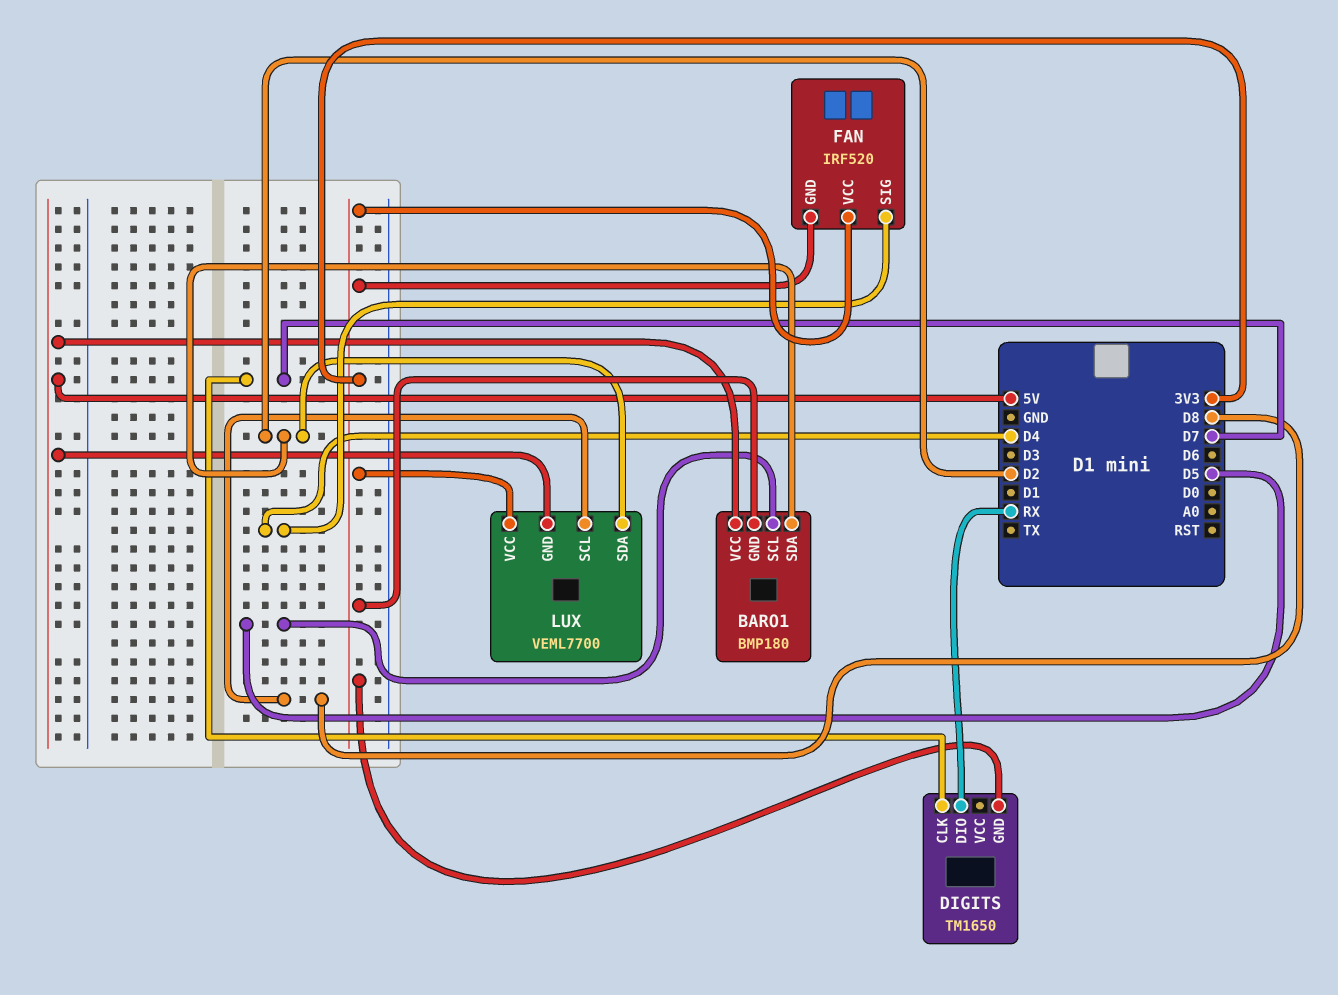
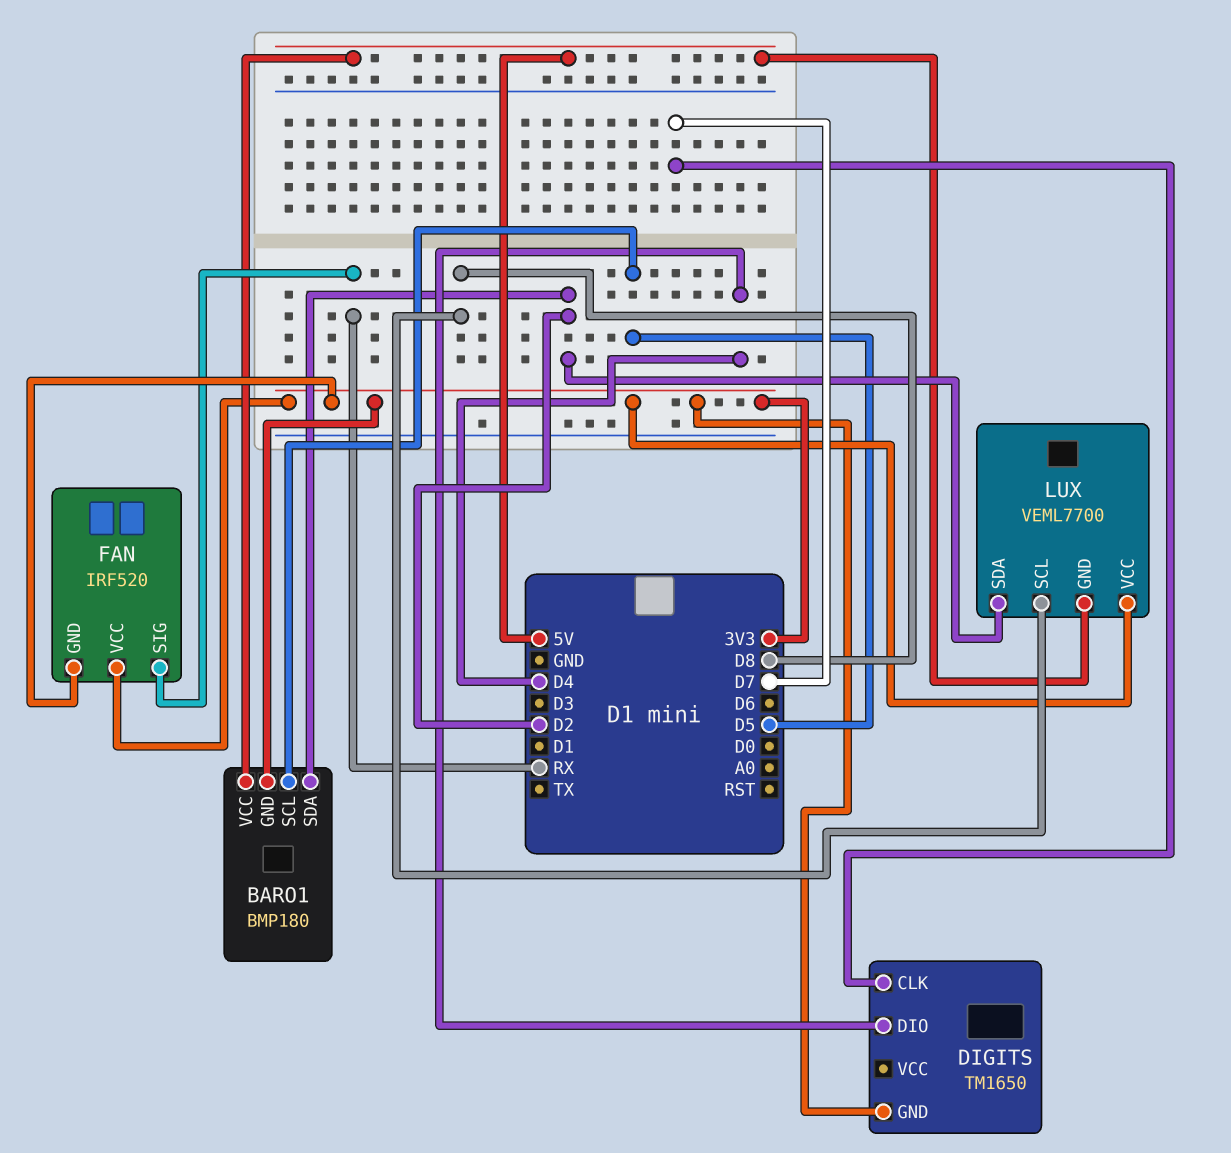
DIGITS pin DIO: RX -> D4
FAN pin SIG: D4 -> RX

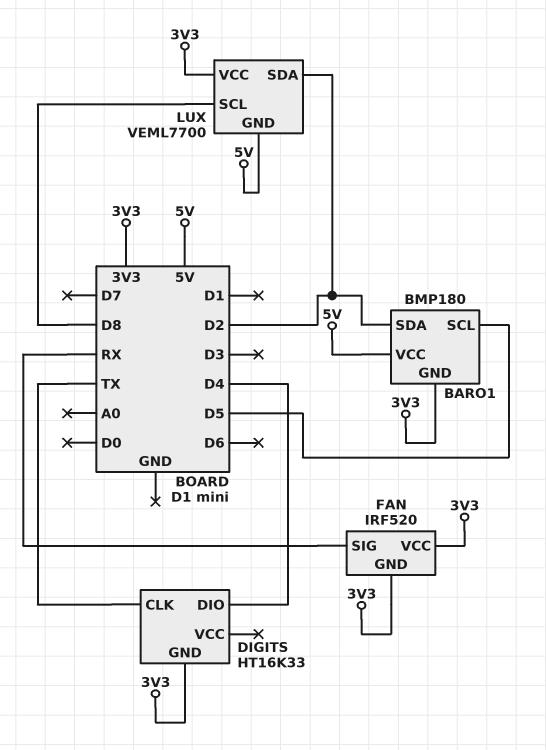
DIGITS: TM1650 -> HT16K33
DIGITS pin CLK: D7 -> TX

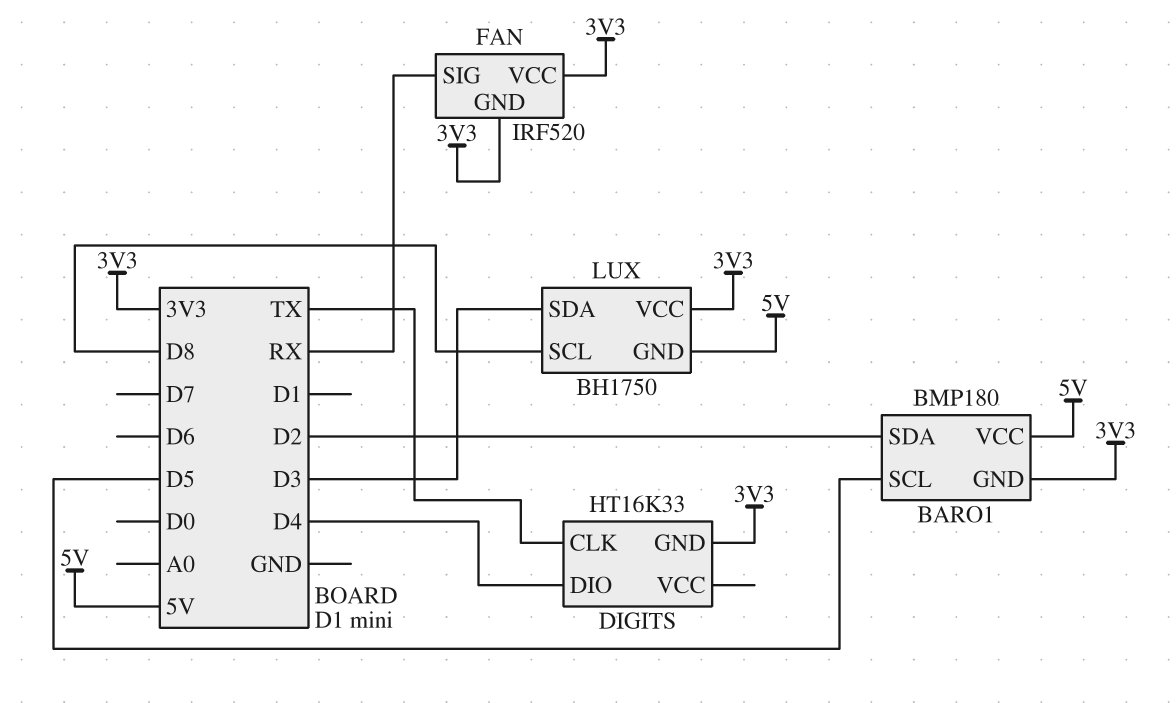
LUX: VEML7700 -> BH1750
LUX pin SDA: D2 -> D3

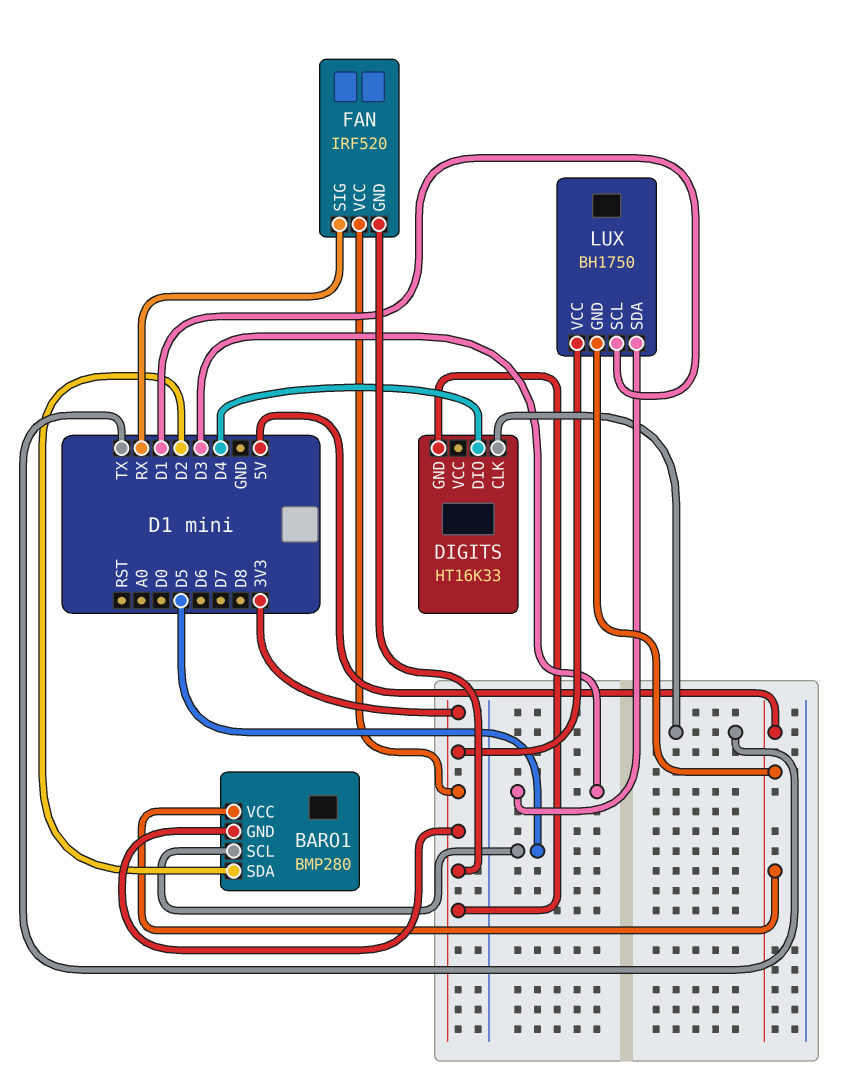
BARO1: BMP180 -> BMP280
LUX pin SCL: D8 -> D1

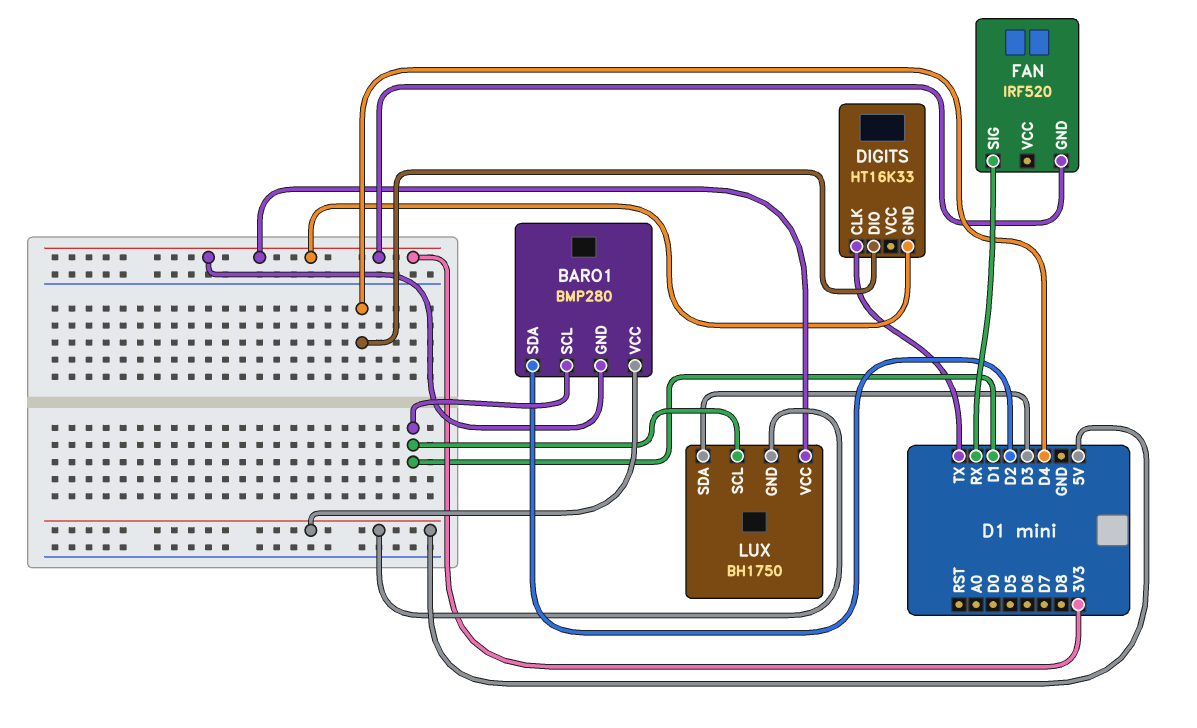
BARO1 pin SCL: D5 -> D1
FAN pin VCC: 3V3 -> none

